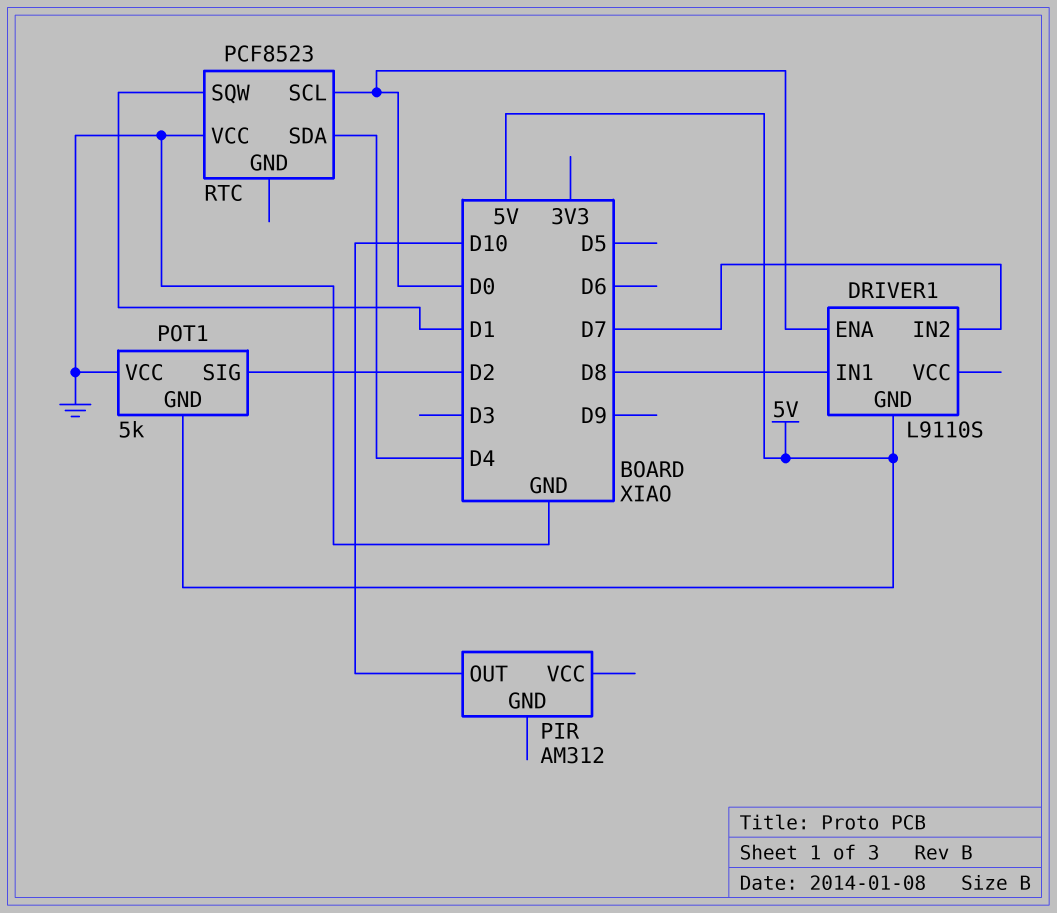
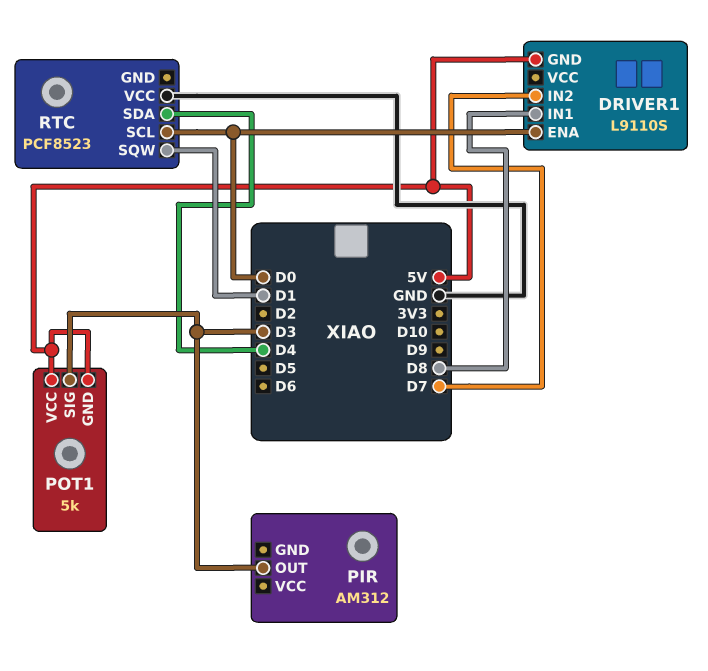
PIR pin OUT: D10 -> D3
POT1 pin SIG: D2 -> D3
POT1 pin VCC: GND -> 5V

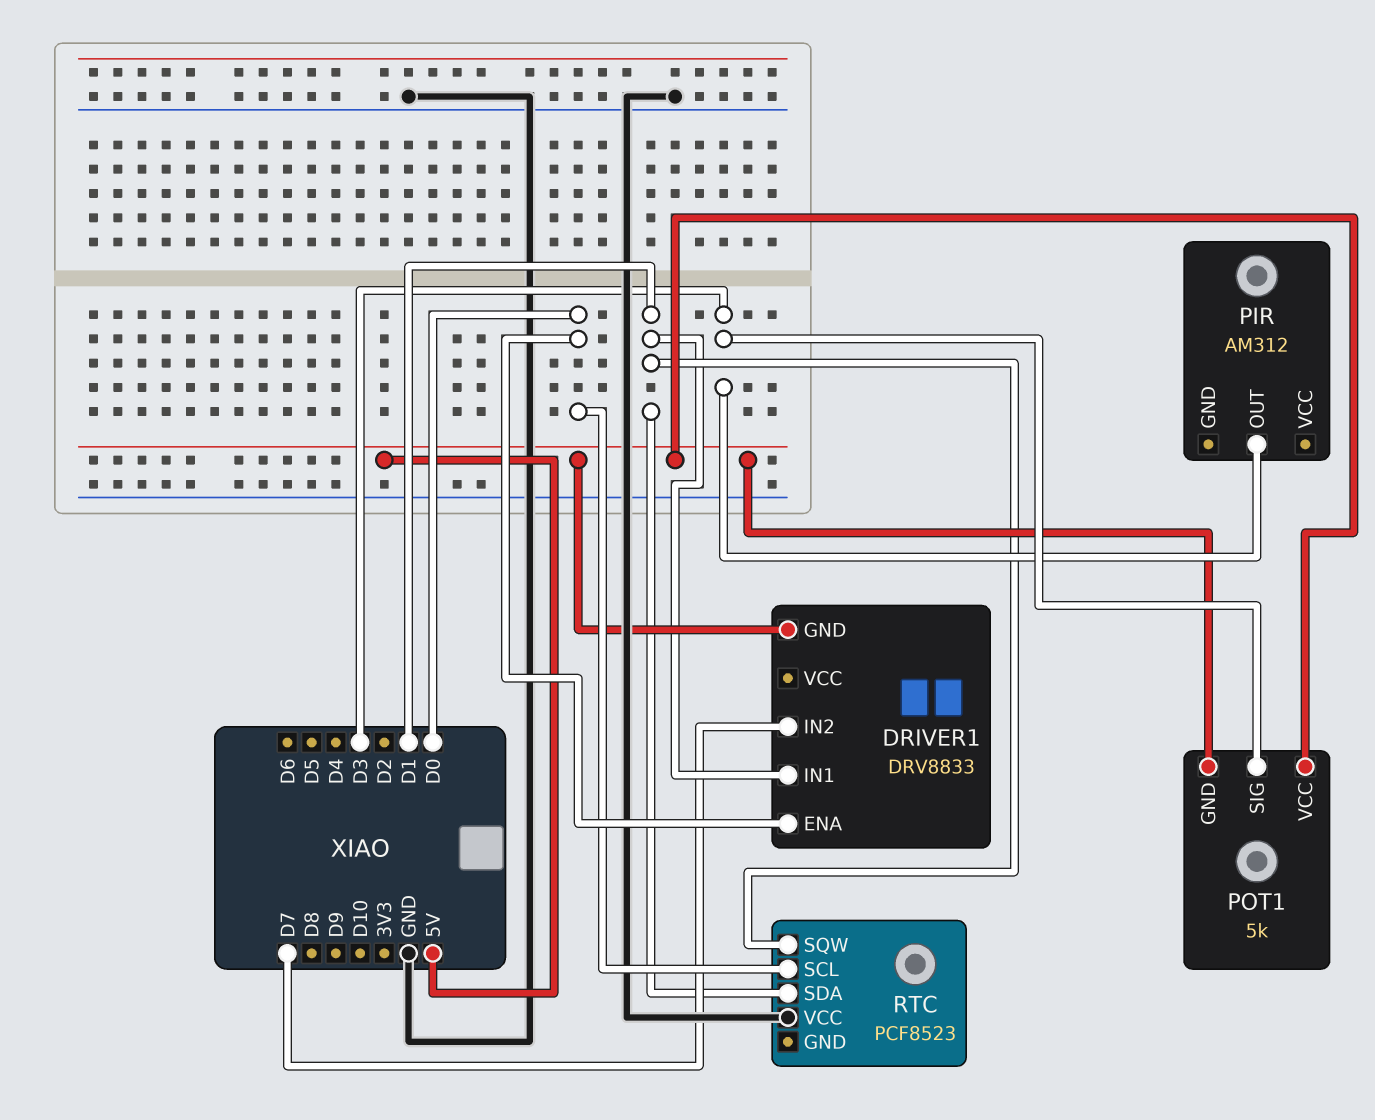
DRIVER1: L9110S -> DRV8833
DRIVER1 pin IN1: D8 -> D1
RTC pin SDA: D4 -> D1

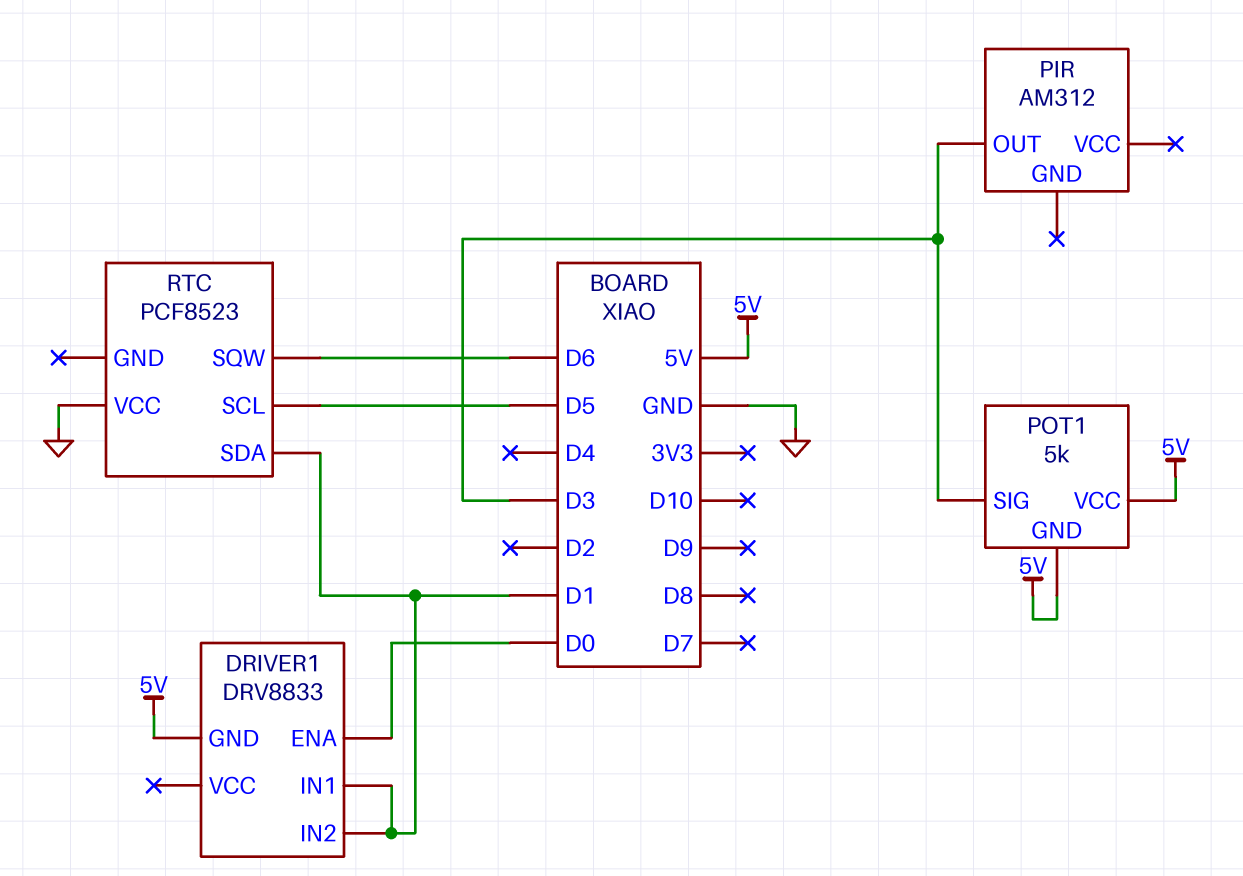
DRIVER1 pin IN2: D7 -> D1
RTC pin SCL: D0 -> D5
RTC pin SQW: D1 -> D6

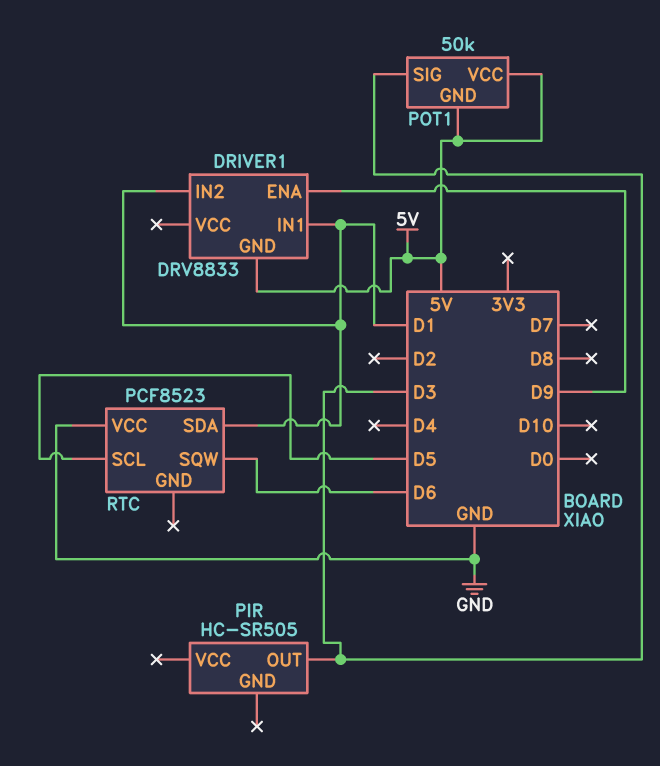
DRIVER1 pin ENA: D0 -> D9
PIR: AM312 -> HC-SR505
POT1: 5k -> 50k

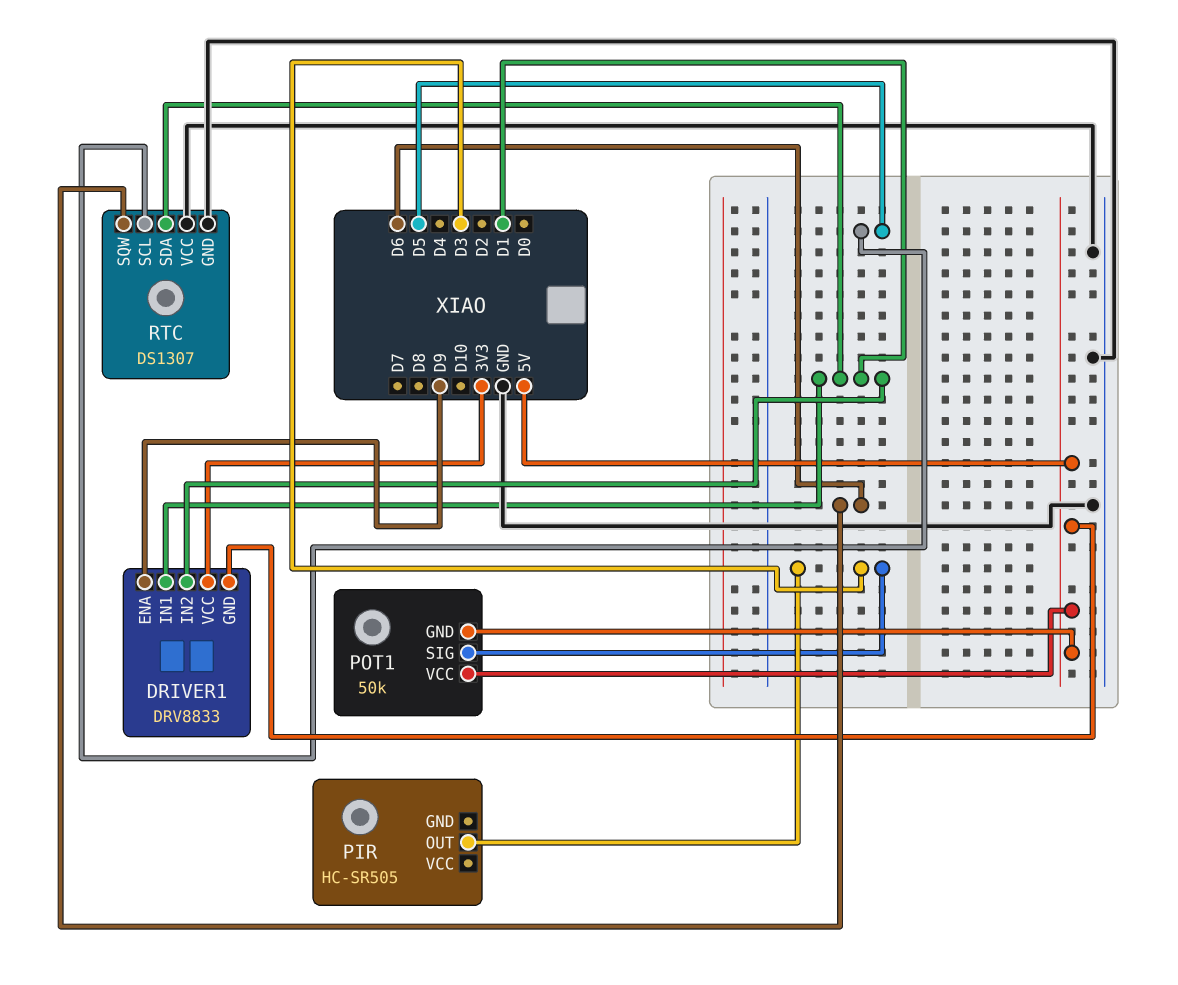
DRIVER1 pin VCC: none -> 3V3
RTC: PCF8523 -> DS1307
RTC pin GND: none -> GND

